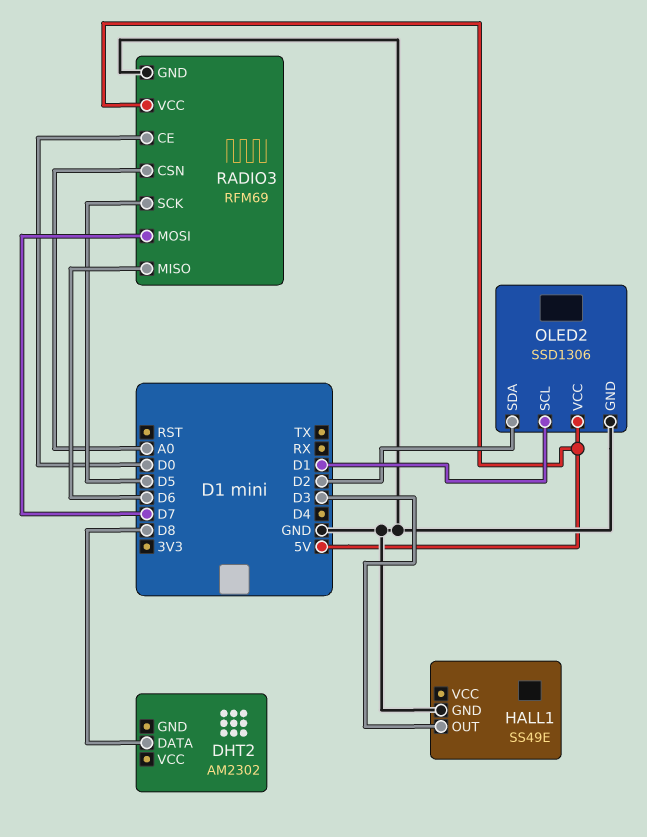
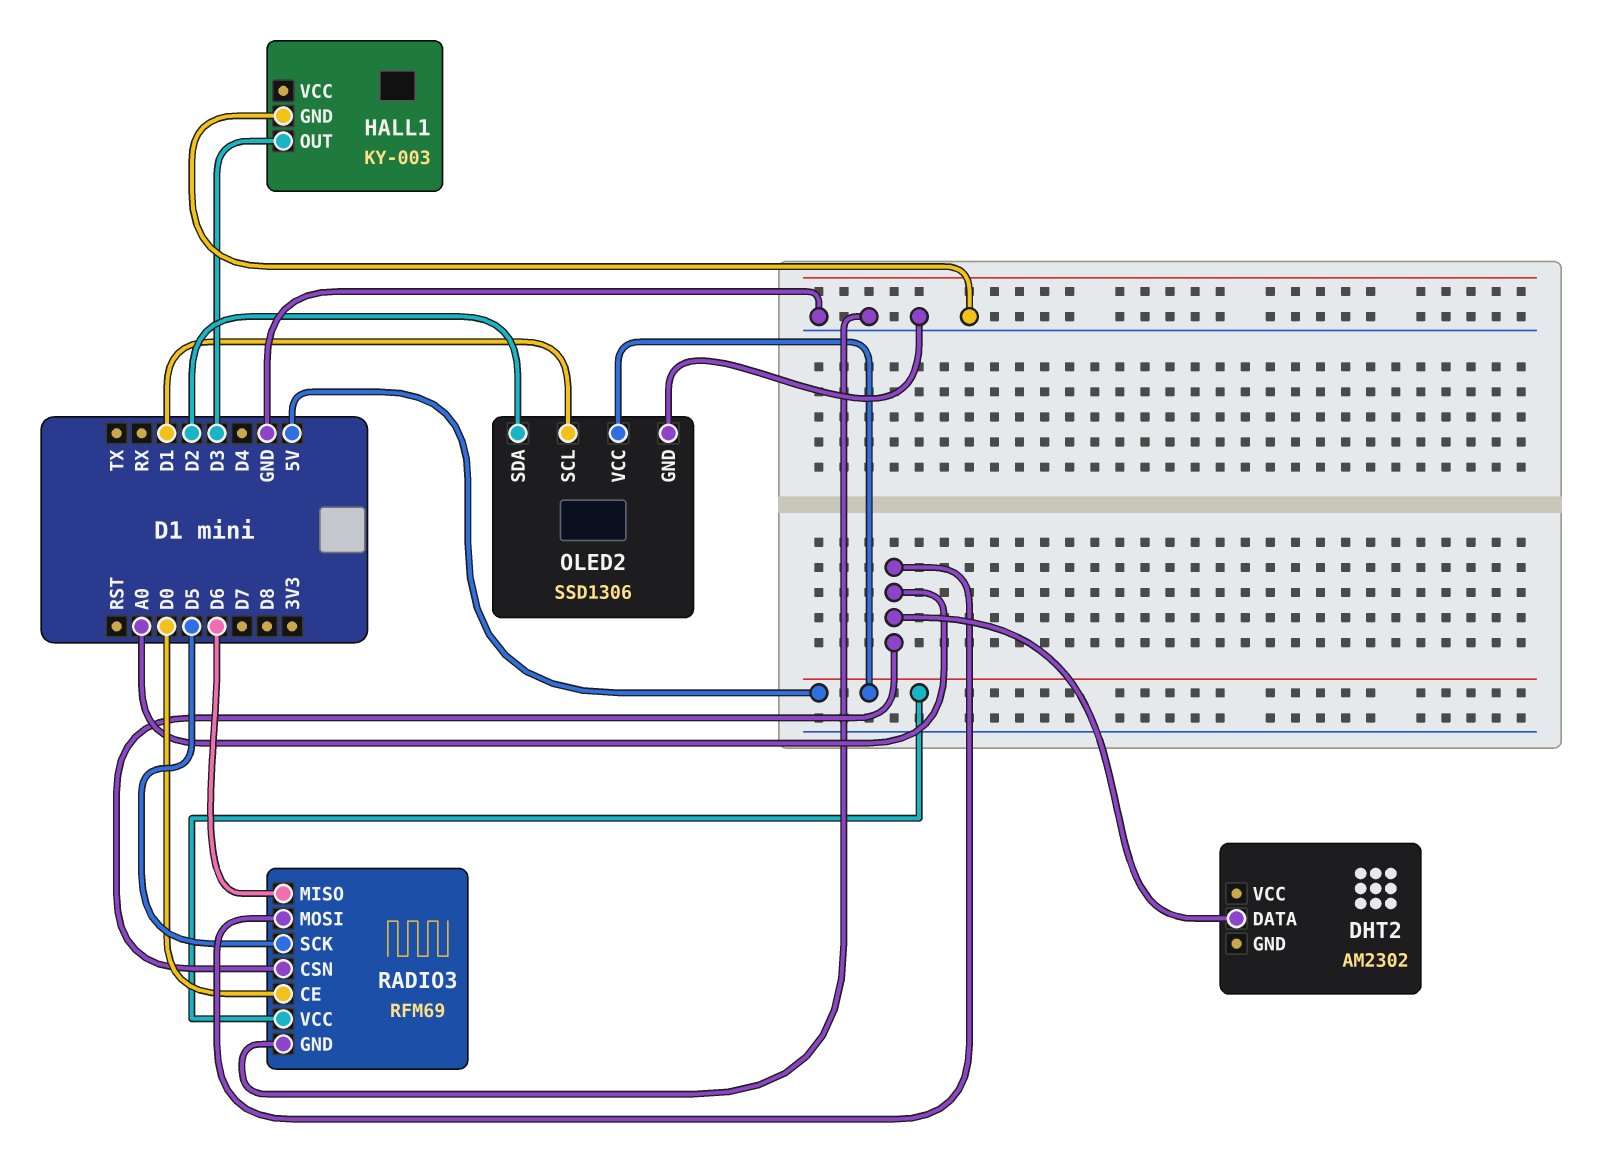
DHT2 pin DATA: D8 -> A0
HALL1: SS49E -> KY-003
RADIO3 pin MOSI: D7 -> A0

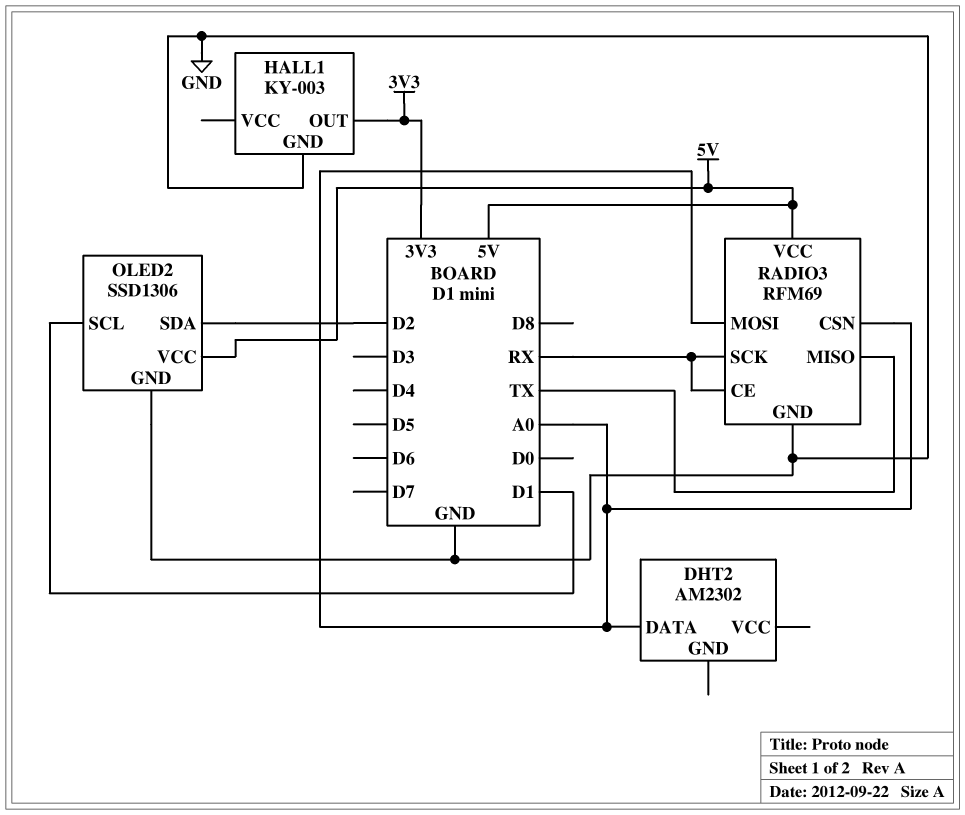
HALL1 pin OUT: D3 -> 3V3
RADIO3 pin CE: D0 -> RX
RADIO3 pin MISO: D6 -> TX
RADIO3 pin SCK: D5 -> RX

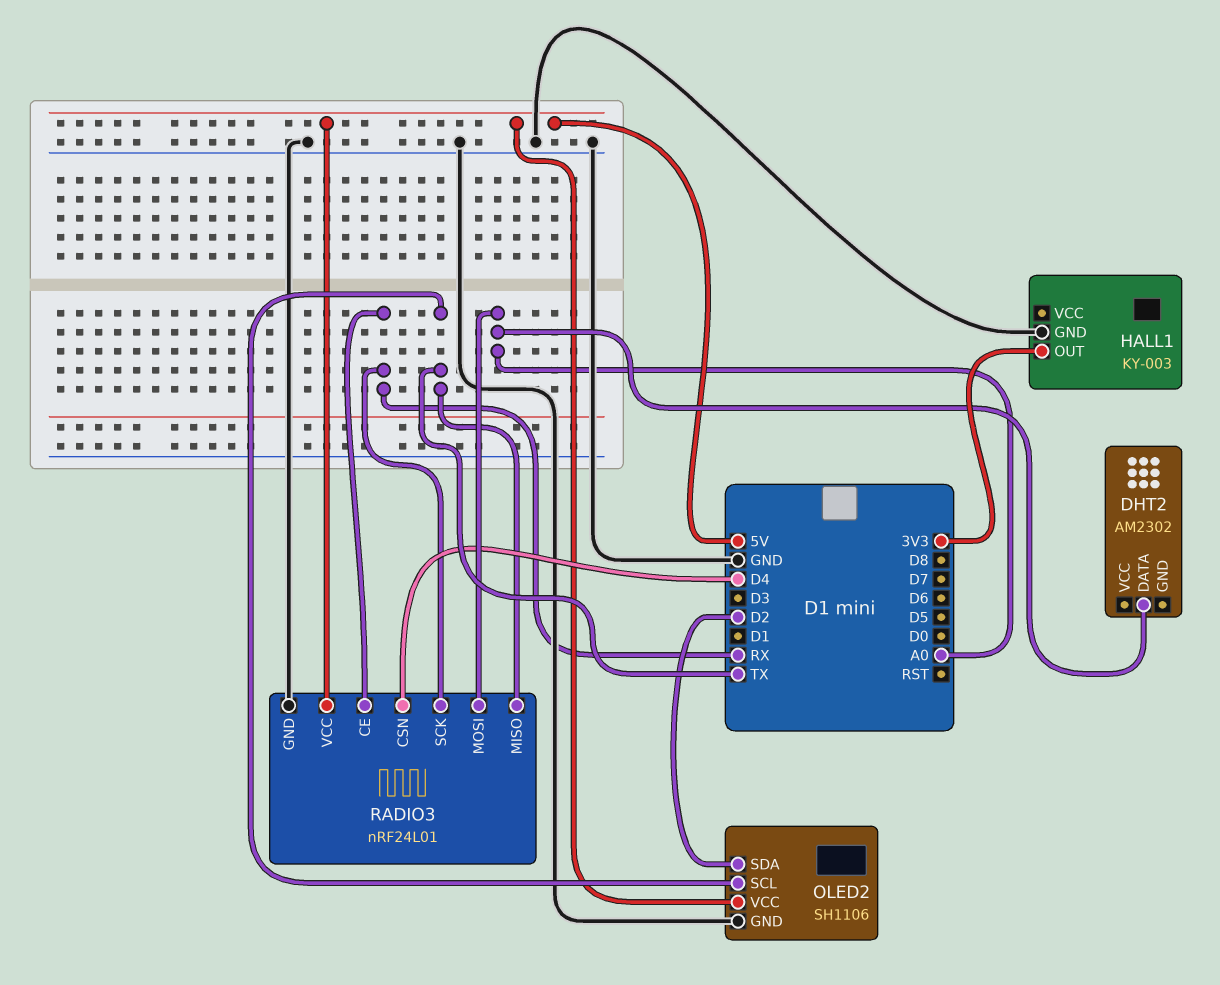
OLED2: SSD1306 -> SH1106
OLED2 pin SCL: D1 -> TX
RADIO3: RFM69 -> nRF24L01
RADIO3 pin CSN: A0 -> D4

